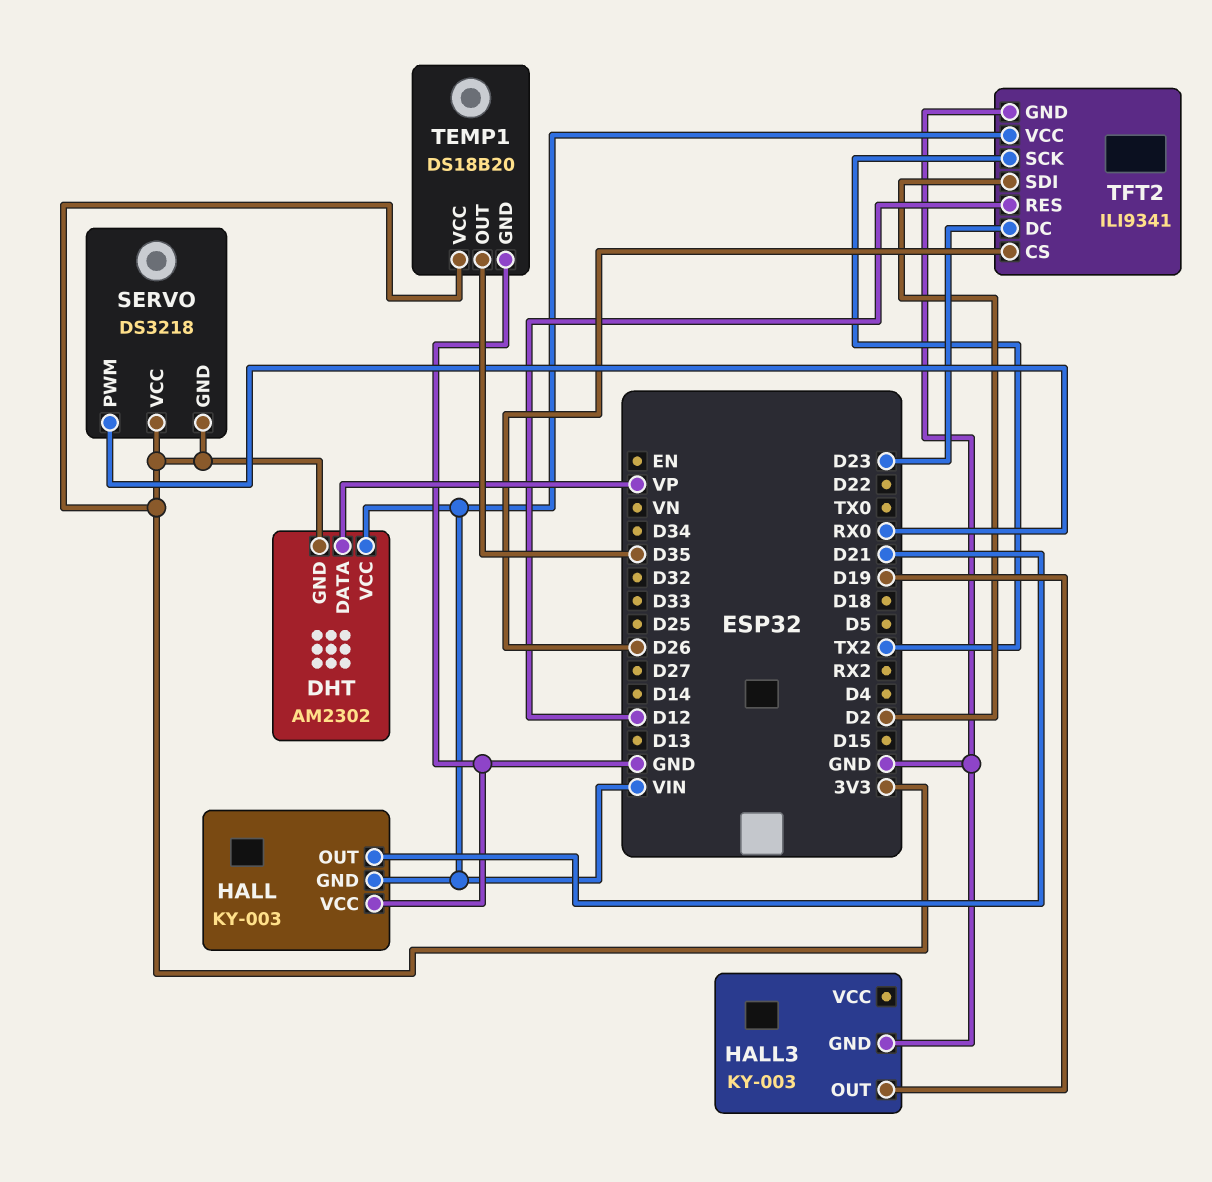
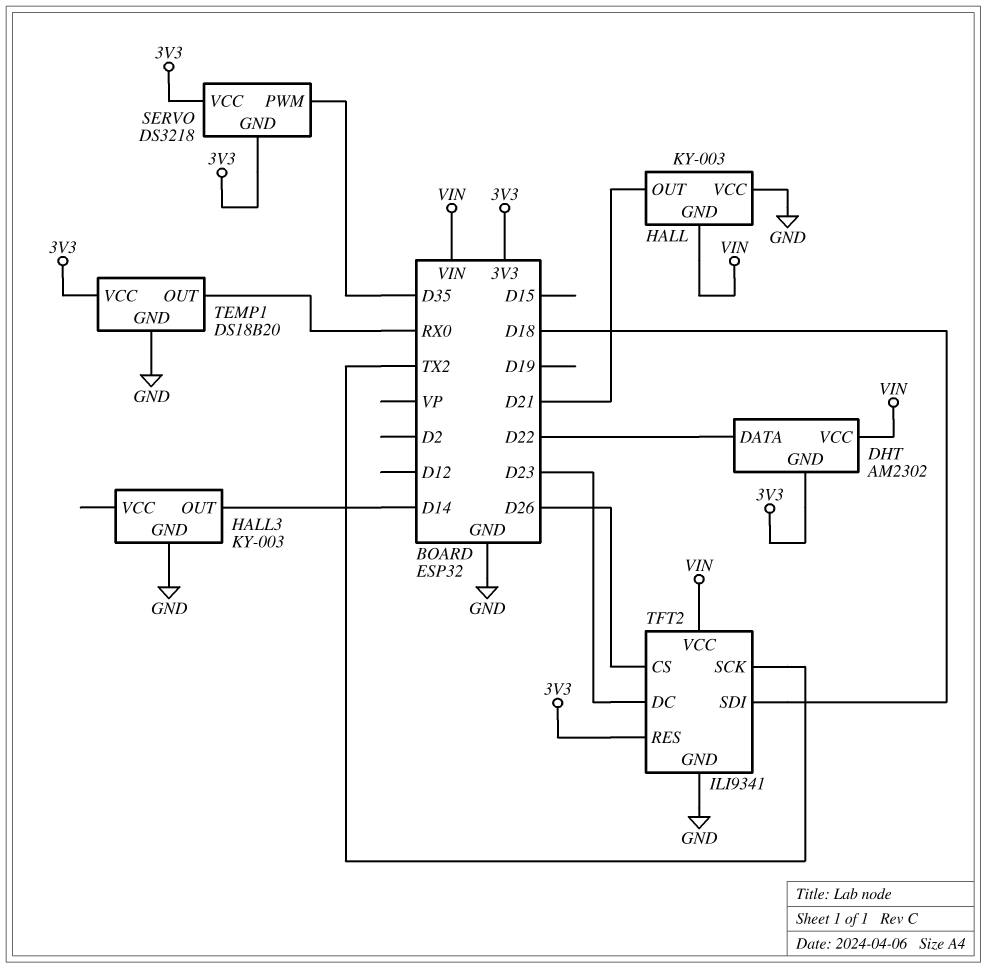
DHT pin DATA: VP -> D22
HALL3 pin OUT: D19 -> D14
SERVO pin PWM: RX0 -> D35
TEMP1 pin OUT: D35 -> RX0
TFT2 pin RES: D12 -> 3V3
TFT2 pin SDI: D2 -> D18

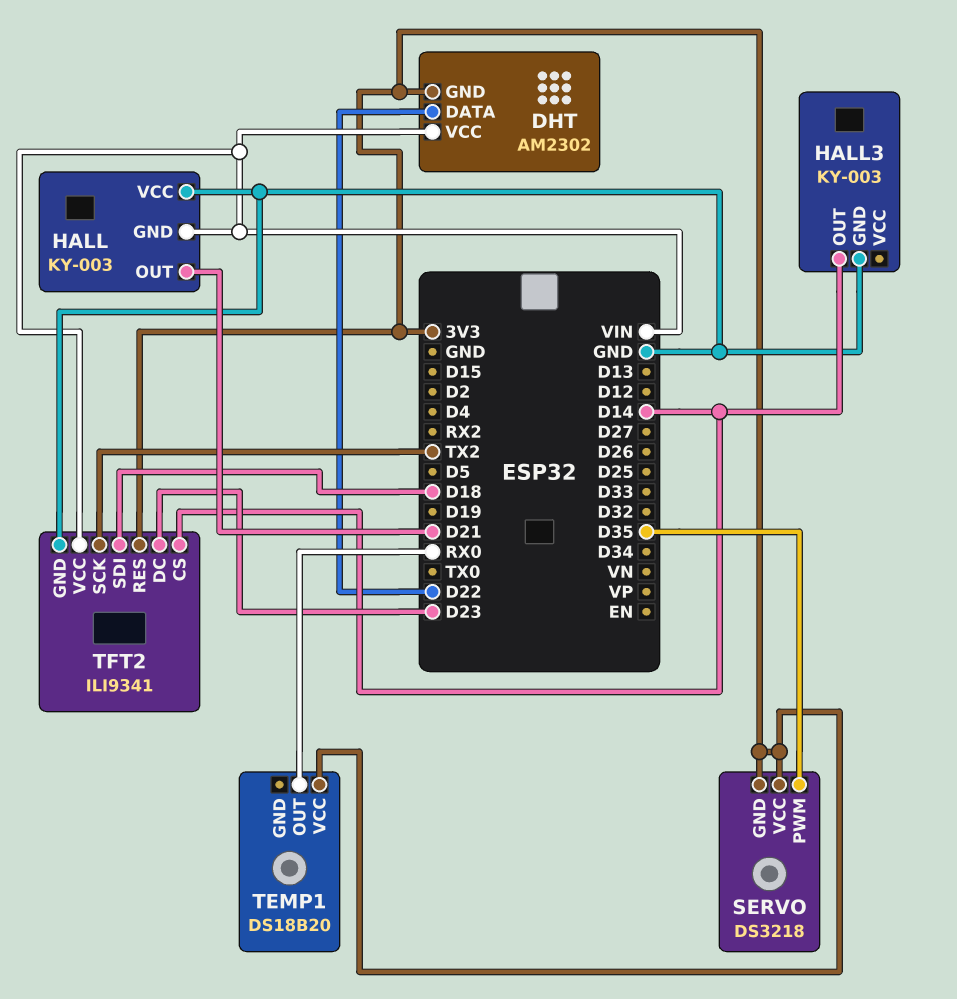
TEMP1 pin GND: GND -> none
TFT2 pin CS: D26 -> D14

